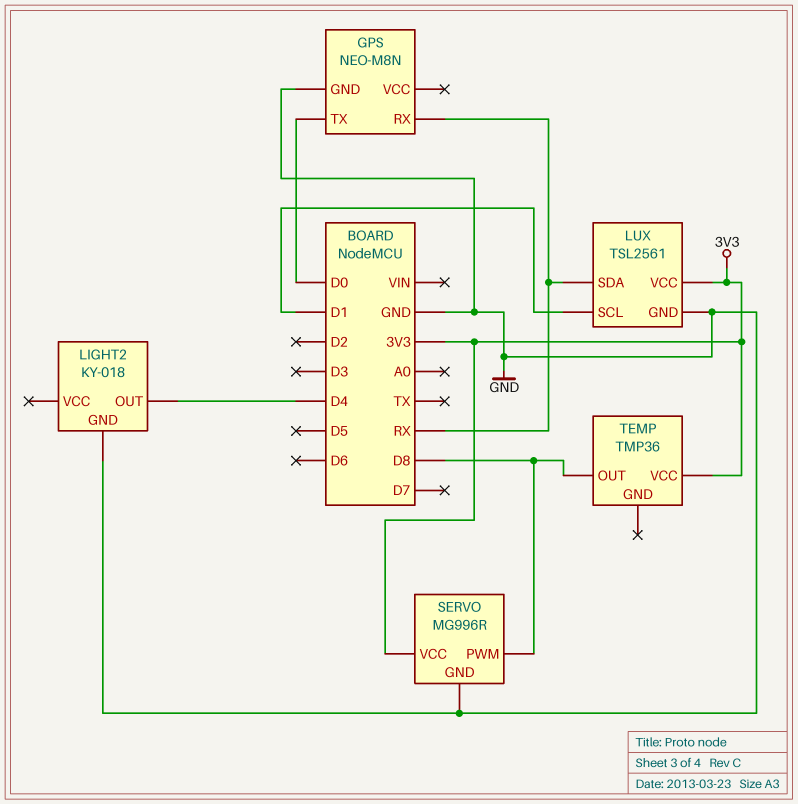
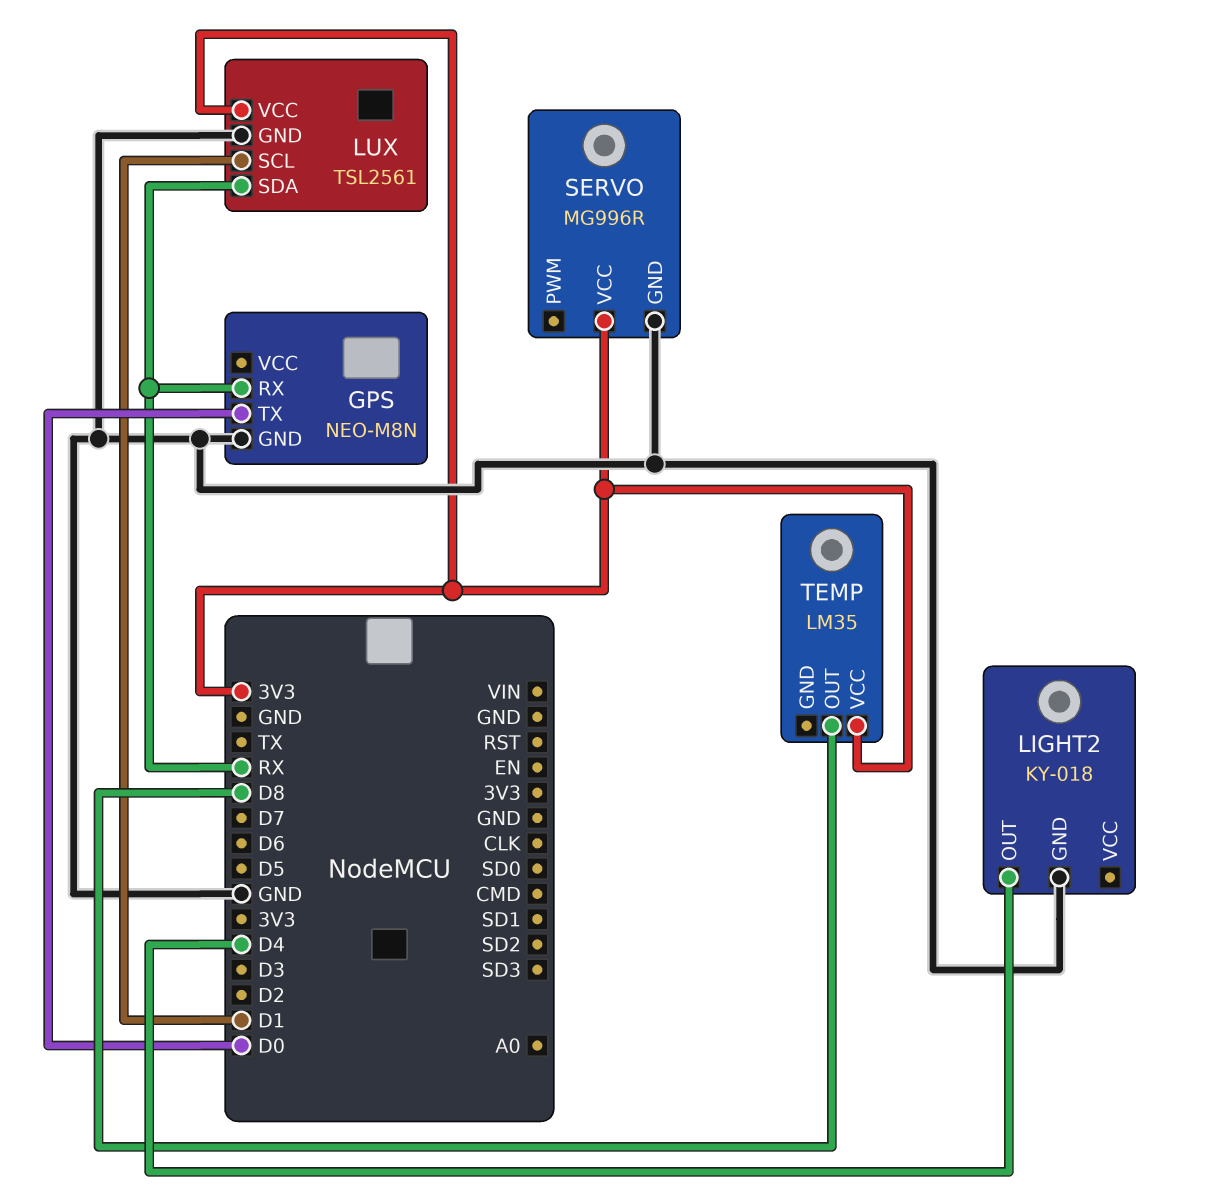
SERVO pin PWM: D8 -> none
TEMP: TMP36 -> LM35

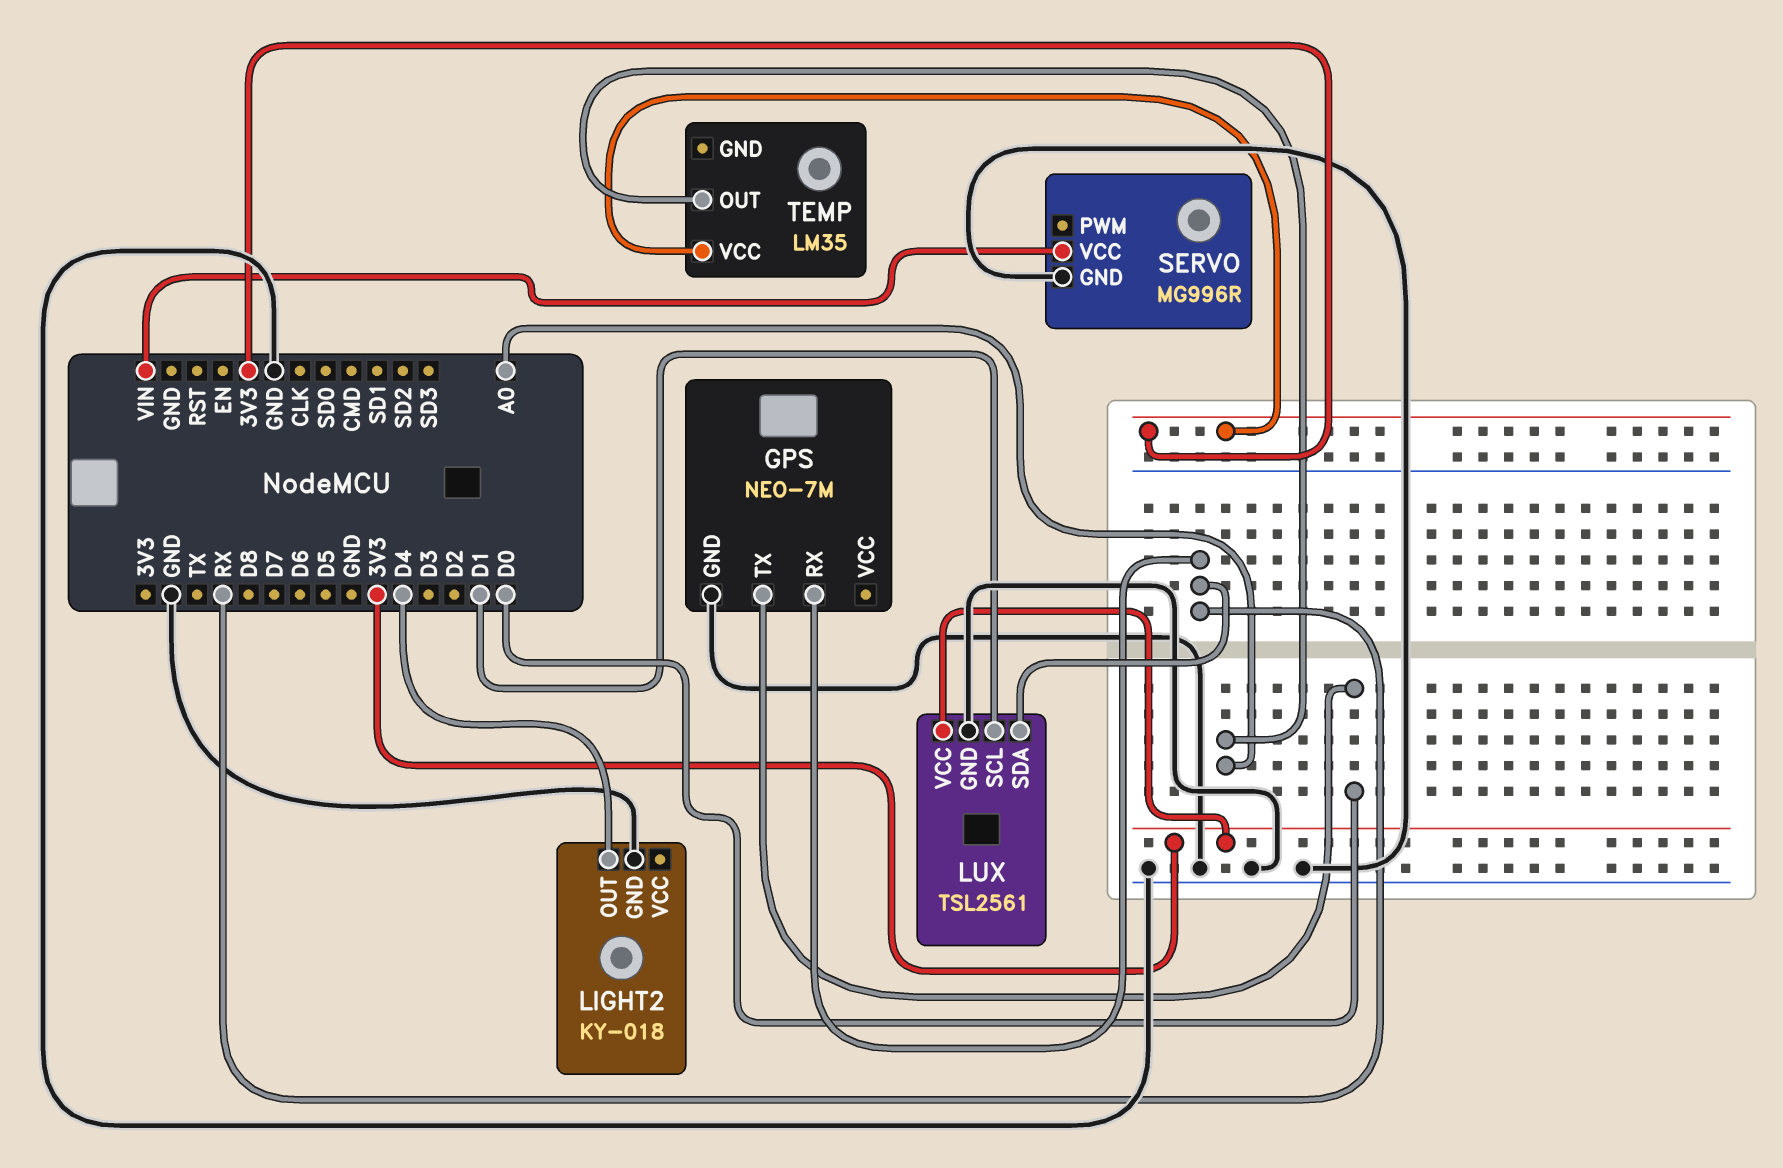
GPS: NEO-M8N -> NEO-7M
SERVO pin VCC: 3V3 -> VIN
TEMP pin OUT: D8 -> A0

